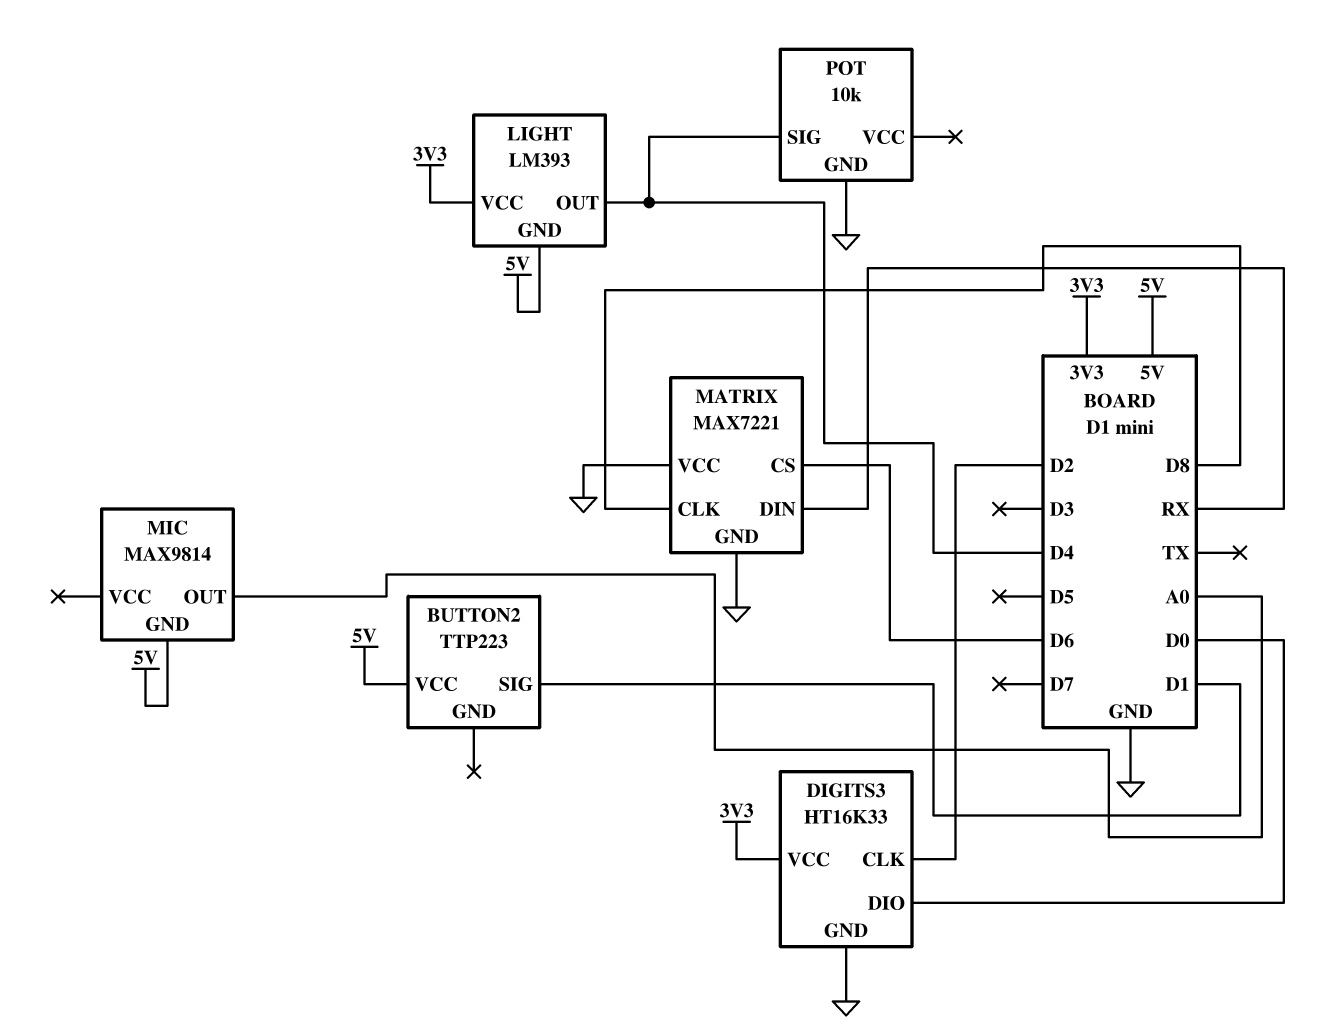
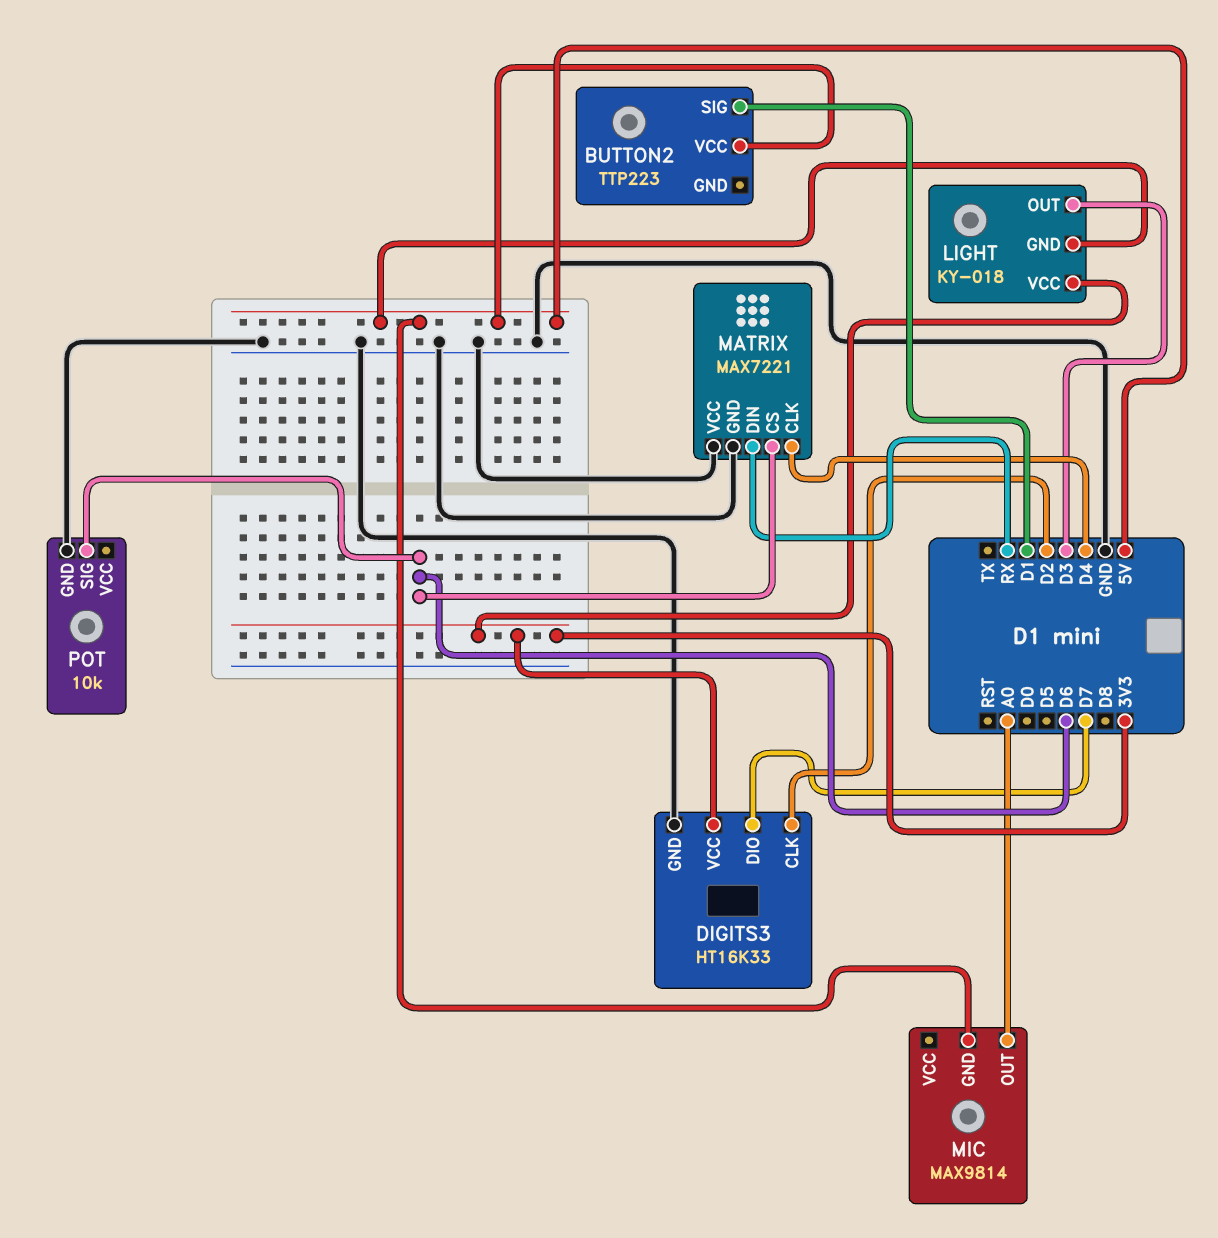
DIGITS3 pin DIO: D0 -> D7
LIGHT: LM393 -> KY-018
LIGHT pin OUT: D4 -> D3
MATRIX pin CLK: D8 -> D4
POT pin SIG: D4 -> D6

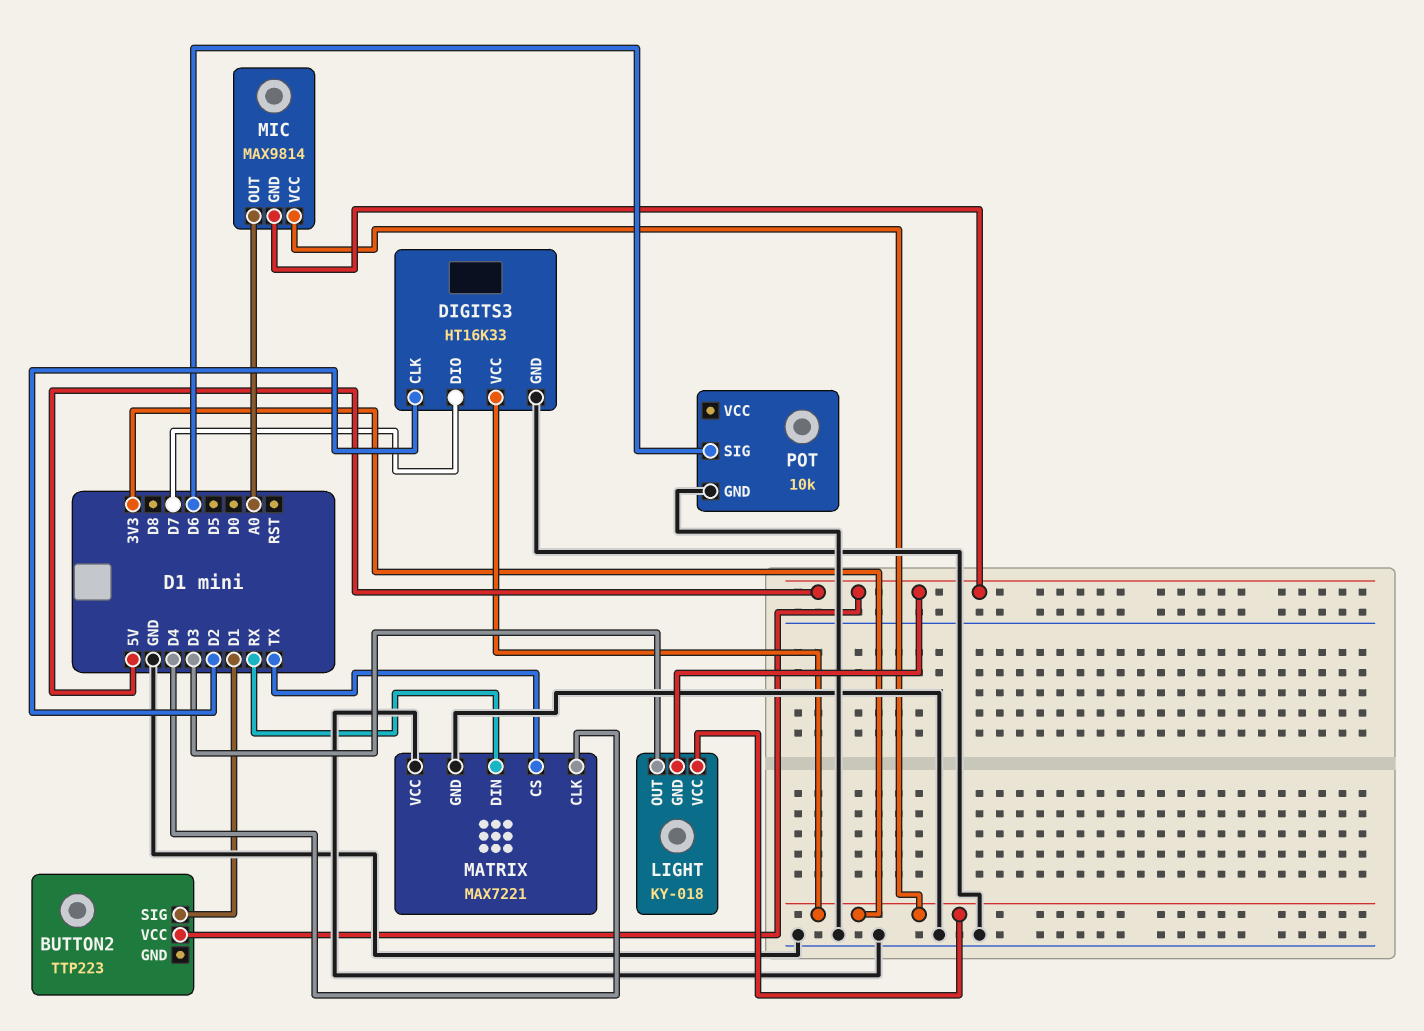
MATRIX pin CS: D6 -> TX
MIC pin VCC: none -> 3V3

